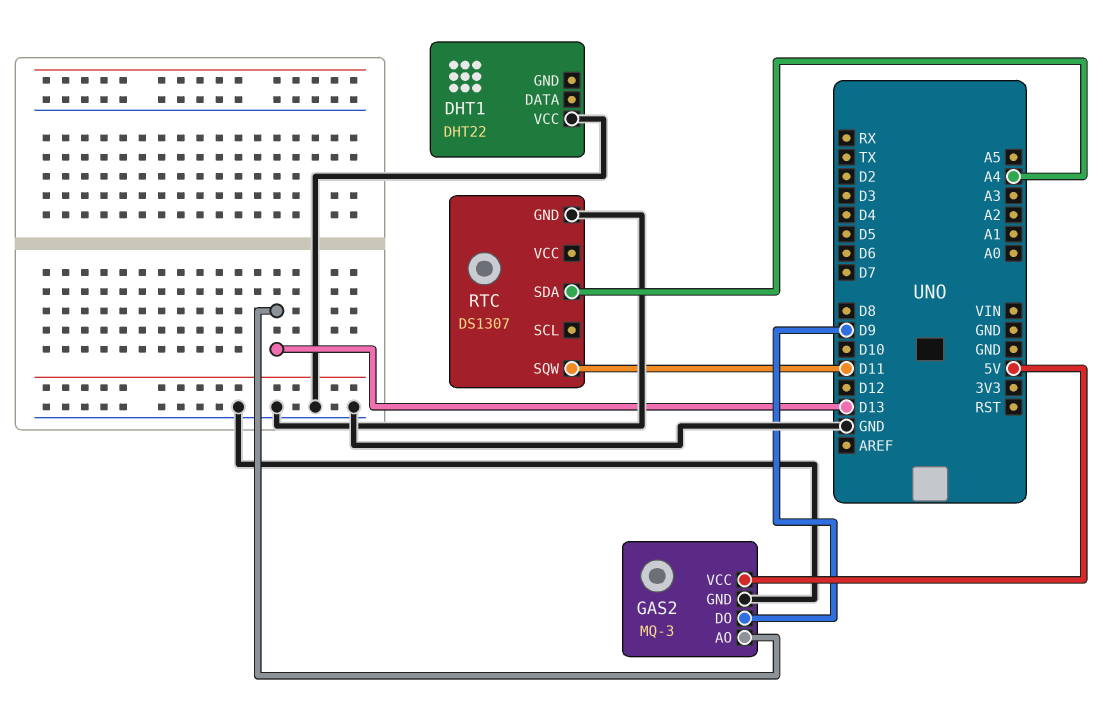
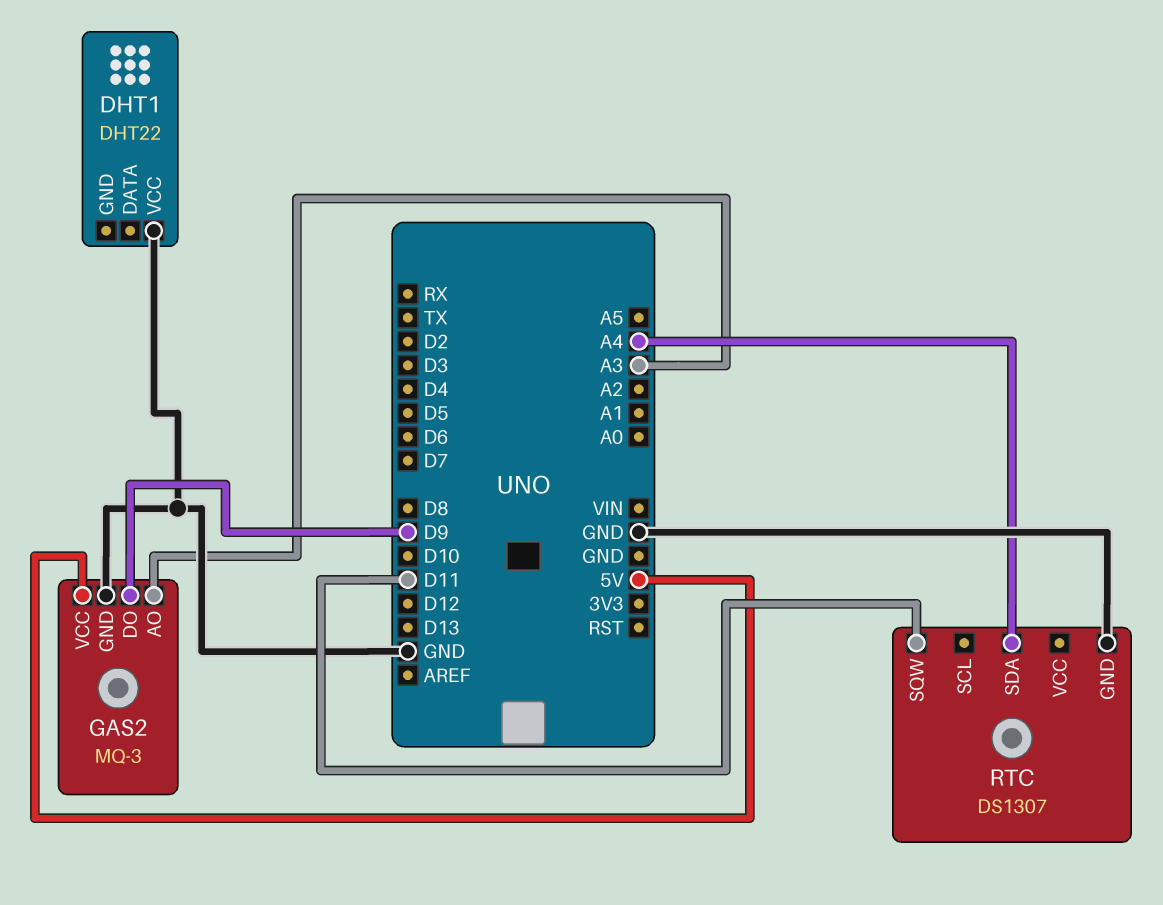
GAS2 pin AO: D13 -> A3

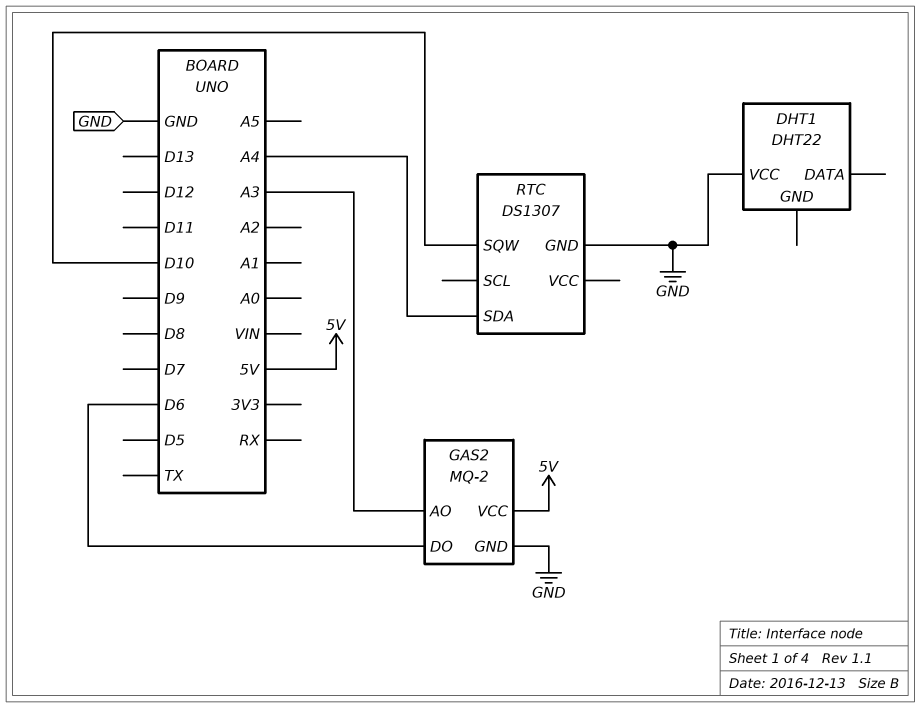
GAS2: MQ-3 -> MQ-2
GAS2 pin DO: D9 -> D6
RTC pin SQW: D11 -> D10

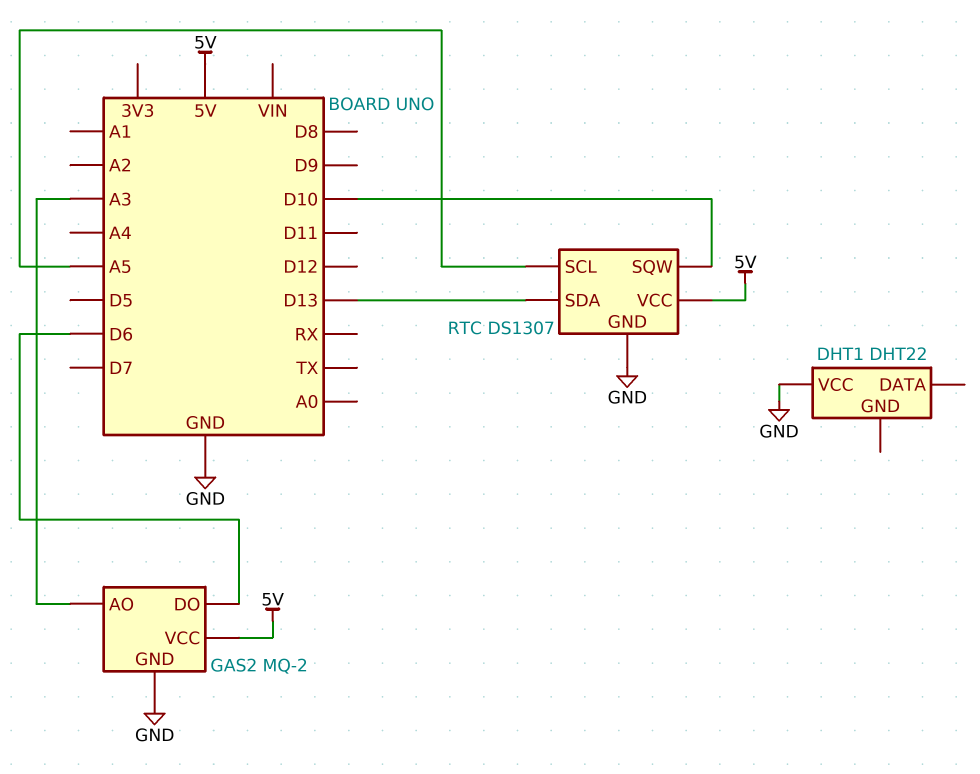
RTC pin SCL: none -> A5
RTC pin SDA: A4 -> D13
RTC pin VCC: none -> 5V

